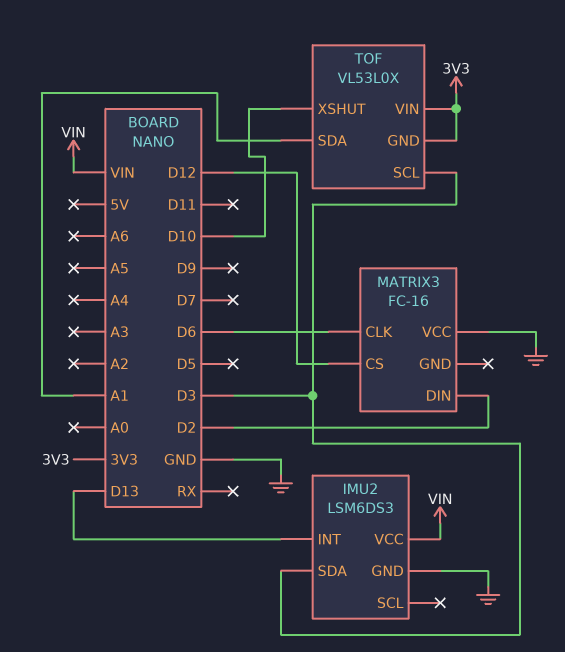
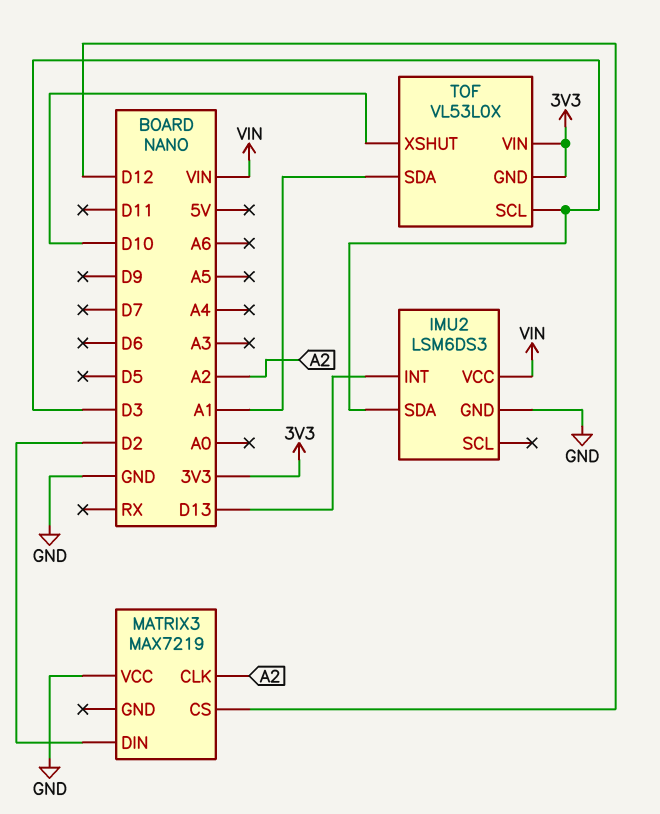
MATRIX3: FC-16 -> MAX7219
MATRIX3 pin CLK: D6 -> A2

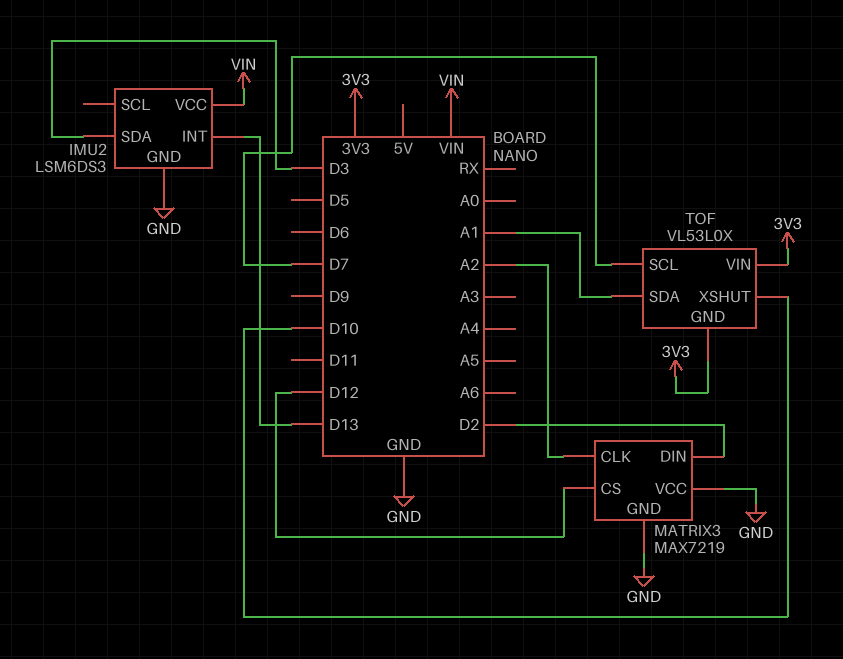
MATRIX3 pin GND: none -> GND
TOF pin SCL: D3 -> D7

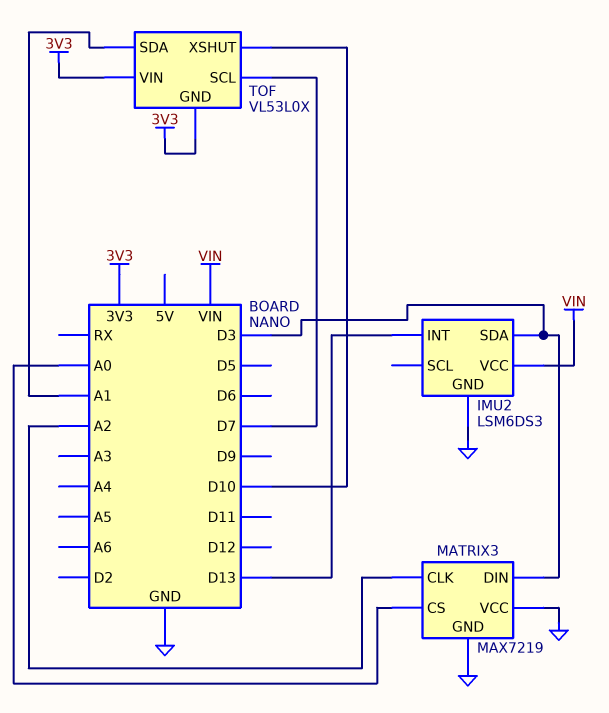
MATRIX3 pin CS: D12 -> A0
MATRIX3 pin DIN: D2 -> D3

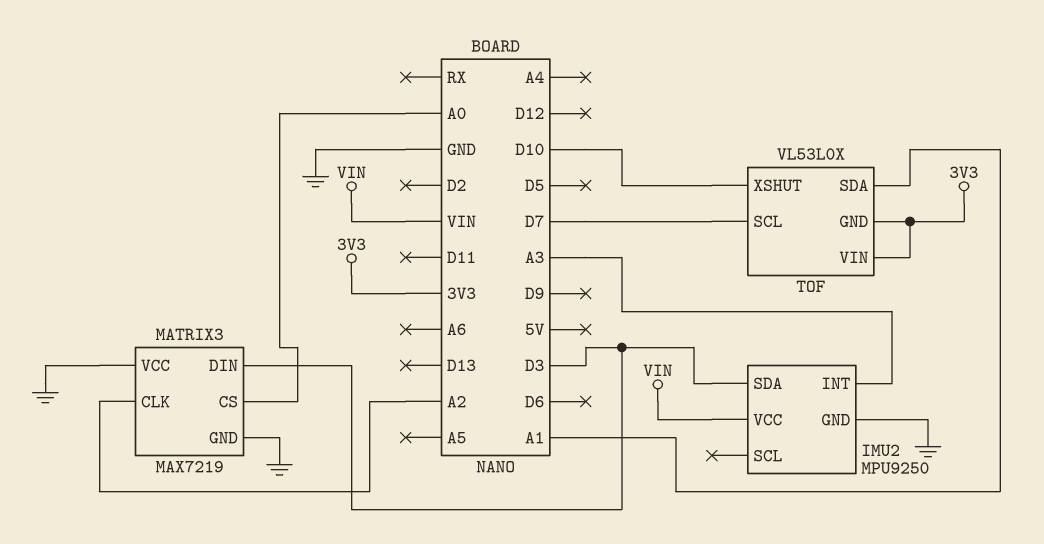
IMU2: LSM6DS3 -> MPU9250
IMU2 pin INT: D13 -> A3

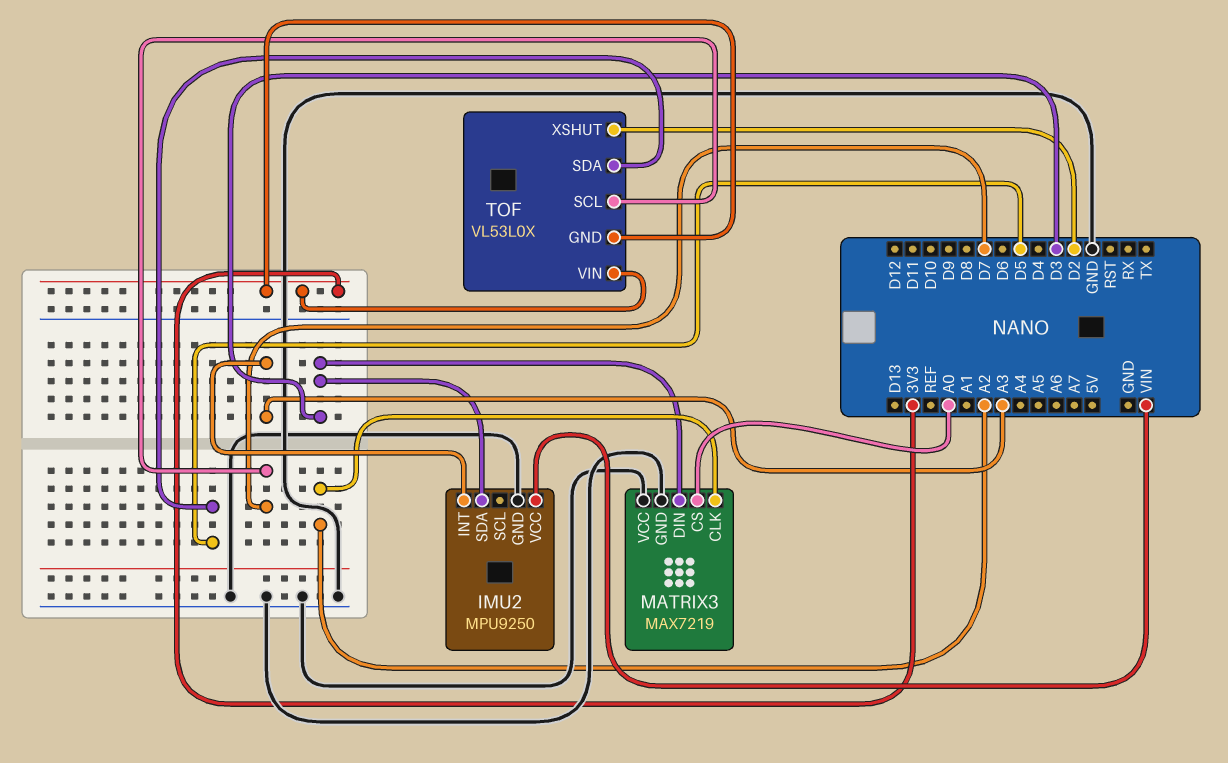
TOF pin SDA: A1 -> D5
TOF pin XSHUT: D10 -> D2

